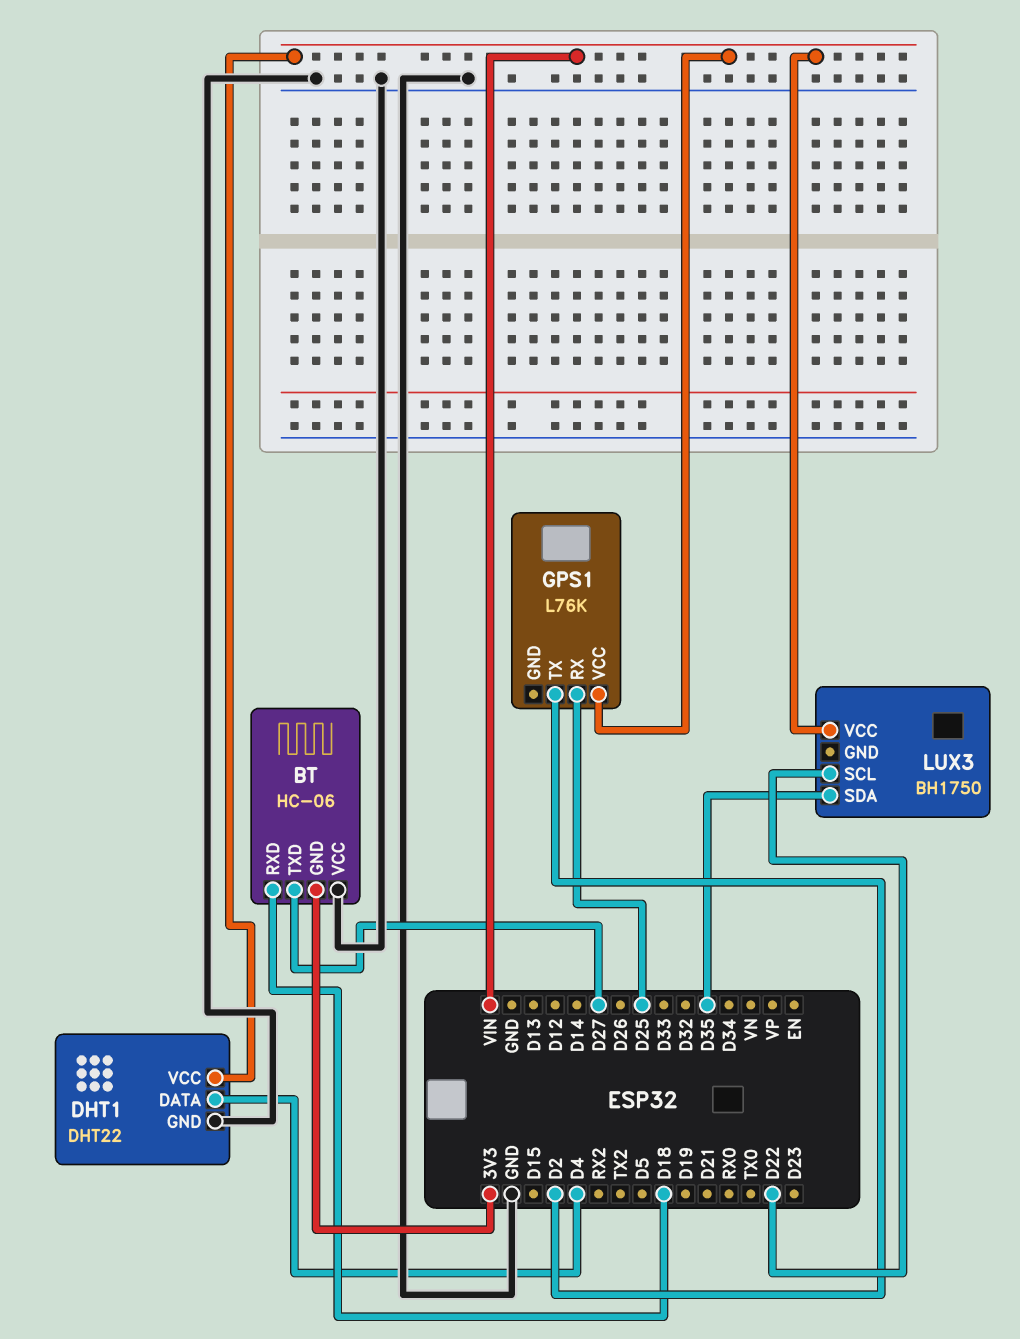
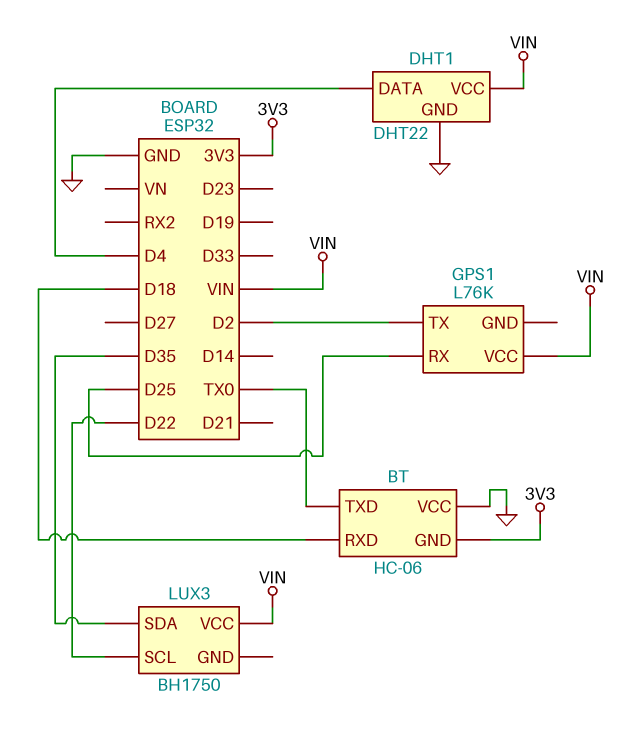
BT pin TXD: D27 -> TX0

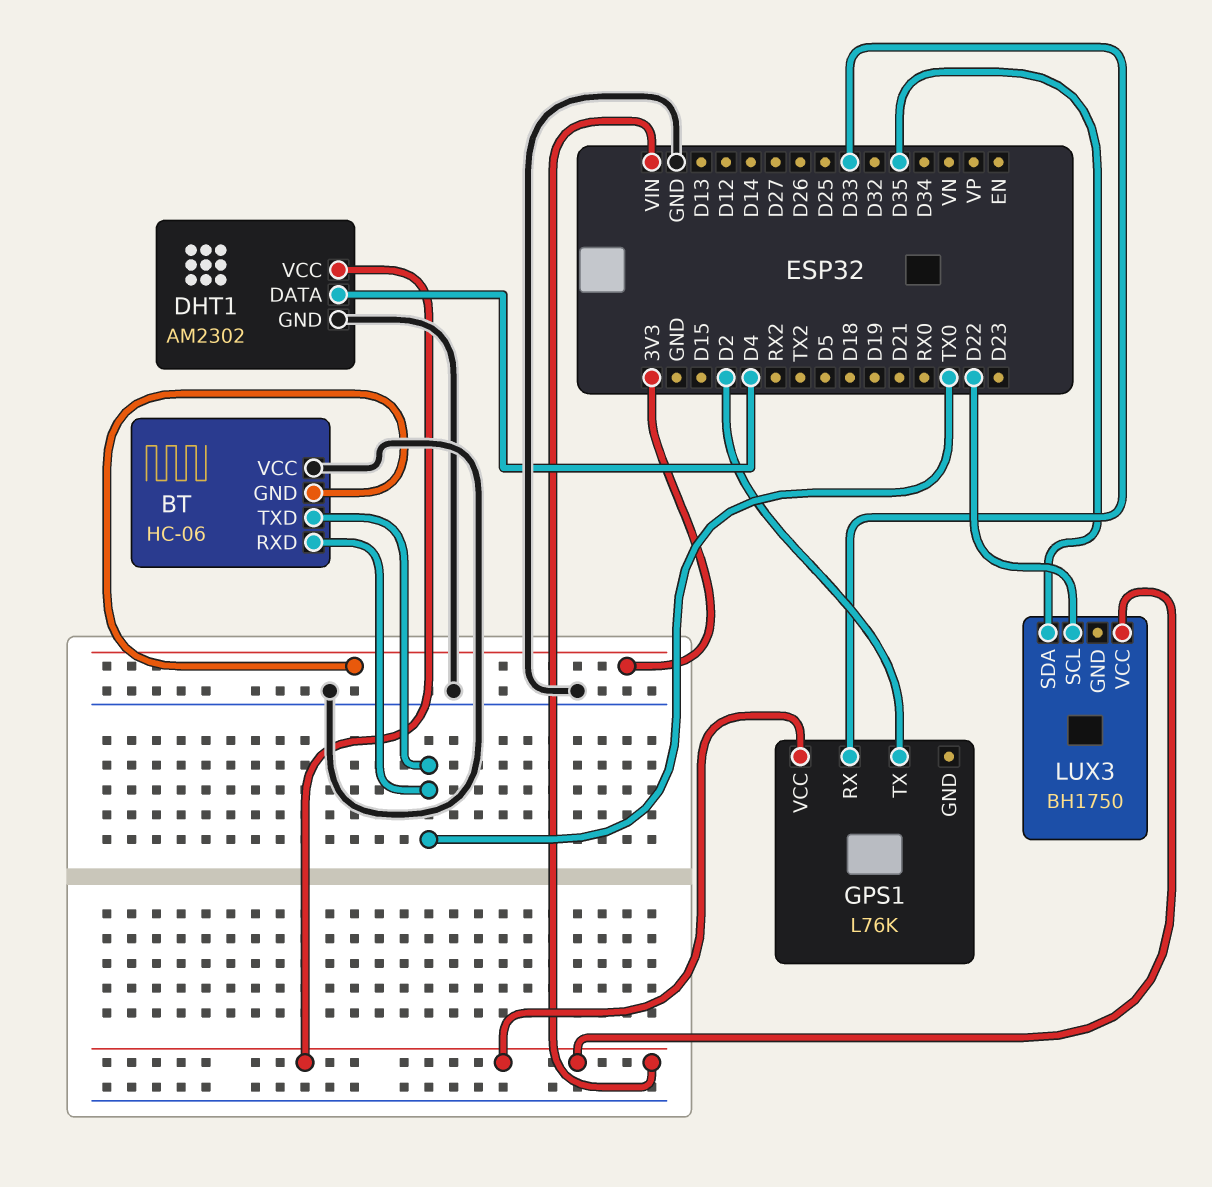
BT pin RXD: D18 -> TX0
DHT1: DHT22 -> AM2302
GPS1 pin RX: D25 -> D33

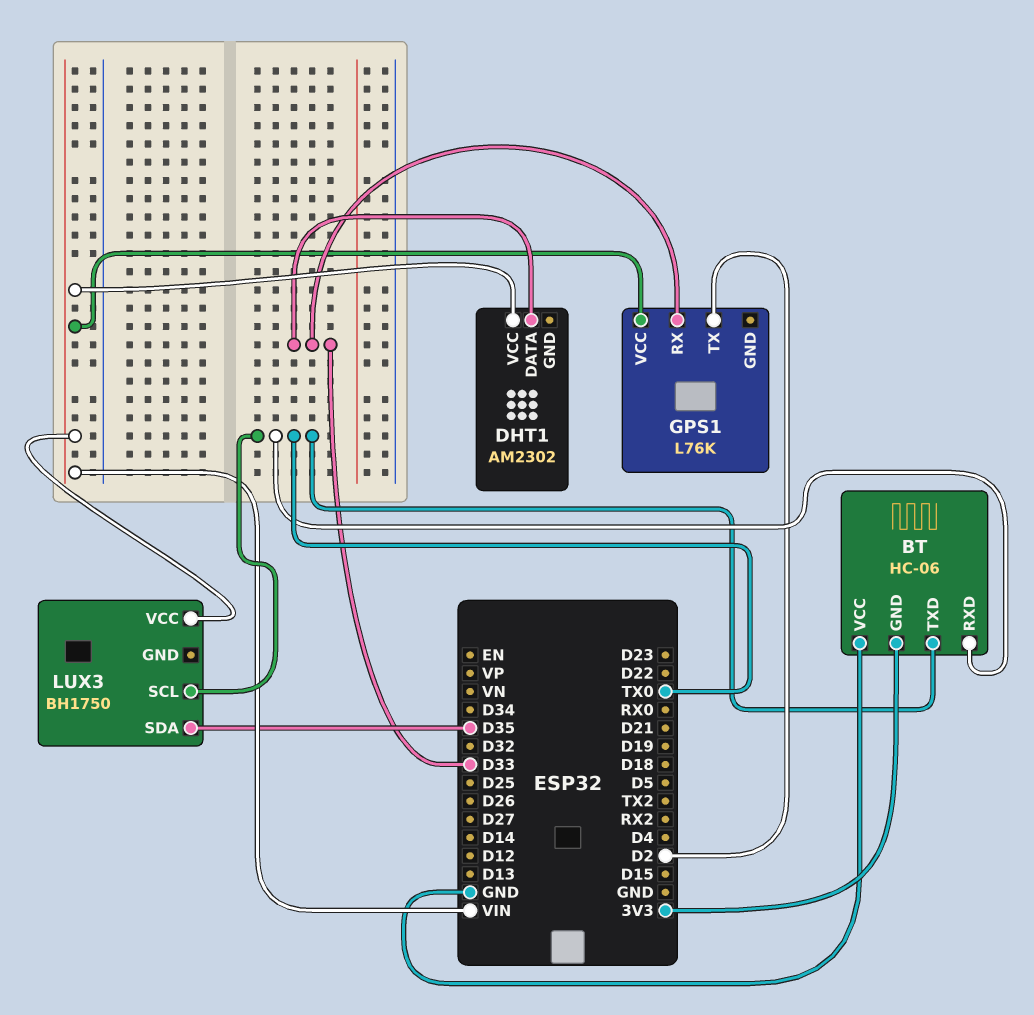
DHT1 pin DATA: D4 -> D33
DHT1 pin GND: GND -> none
LUX3 pin SCL: D22 -> TX0

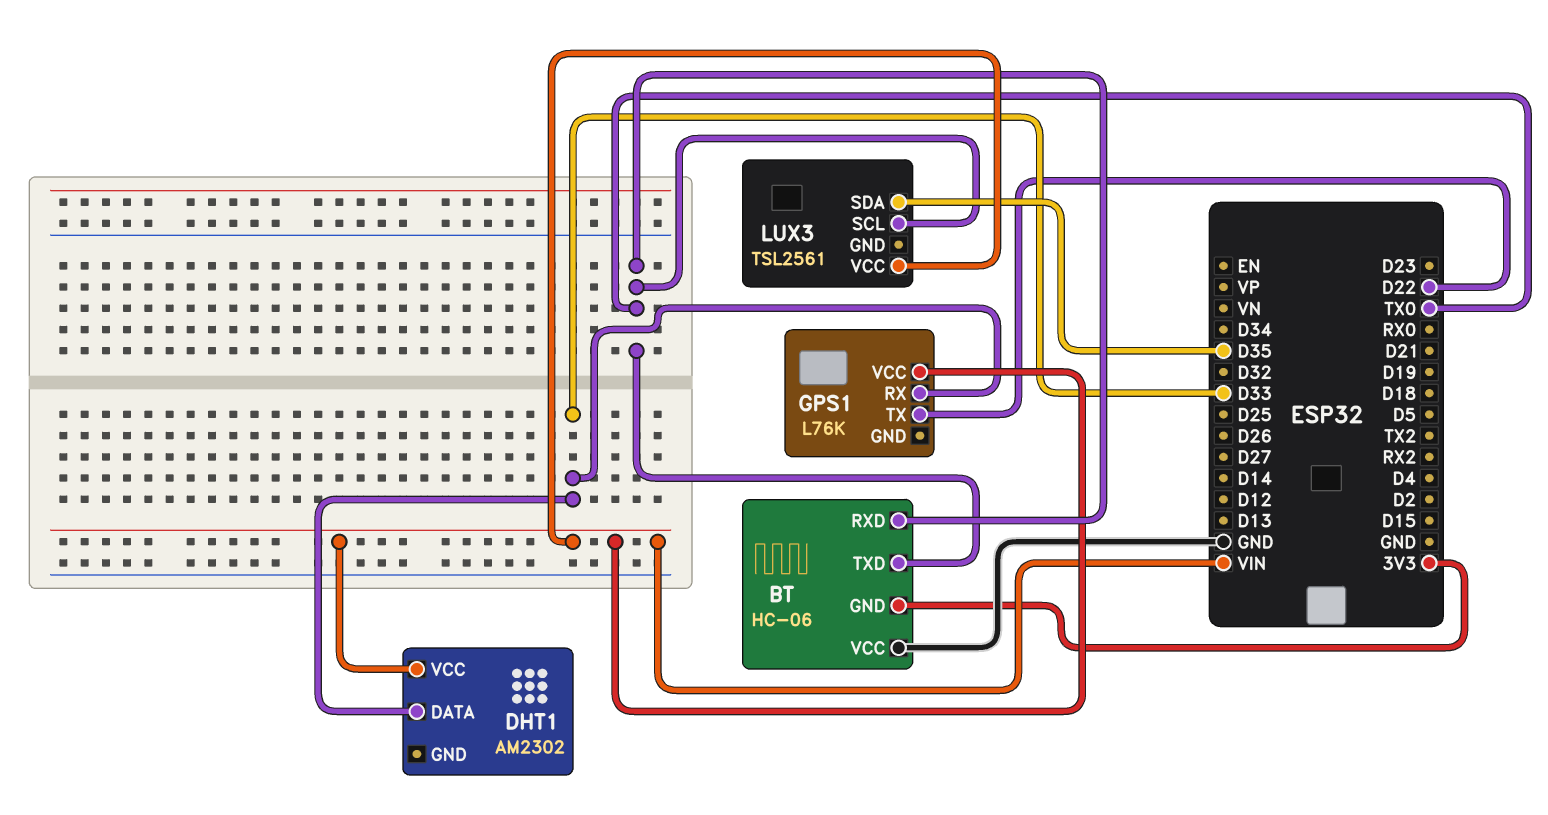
GPS1 pin TX: D2 -> D22
LUX3: BH1750 -> TSL2561

